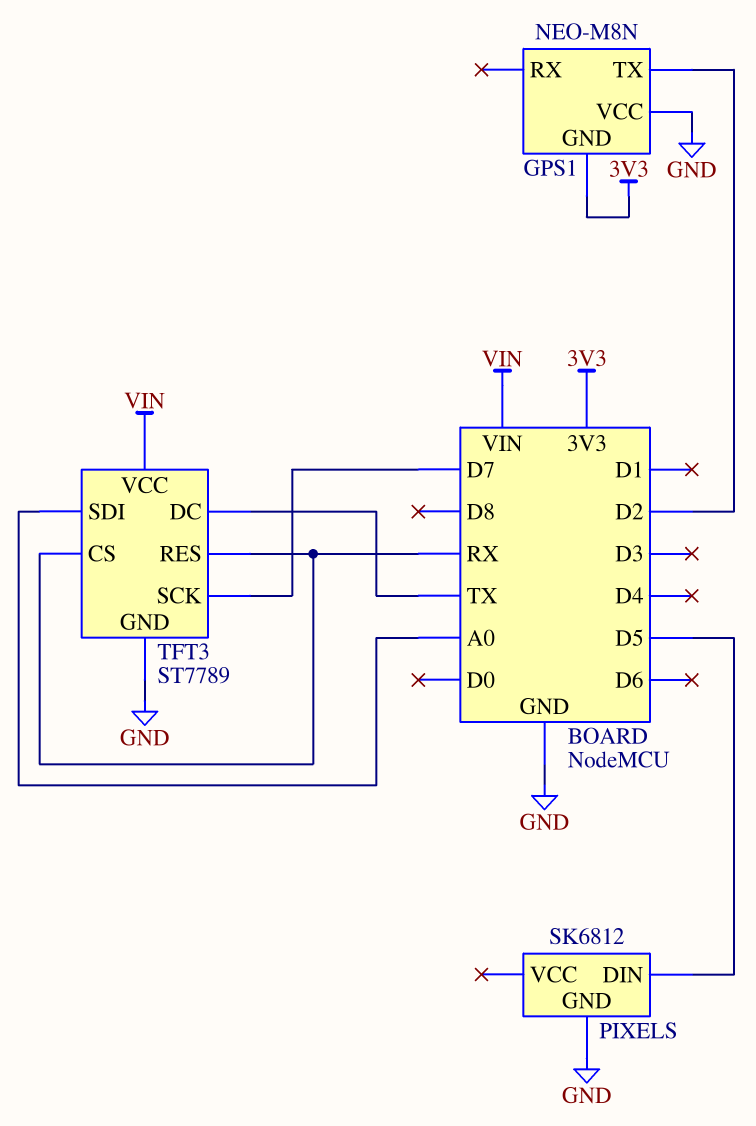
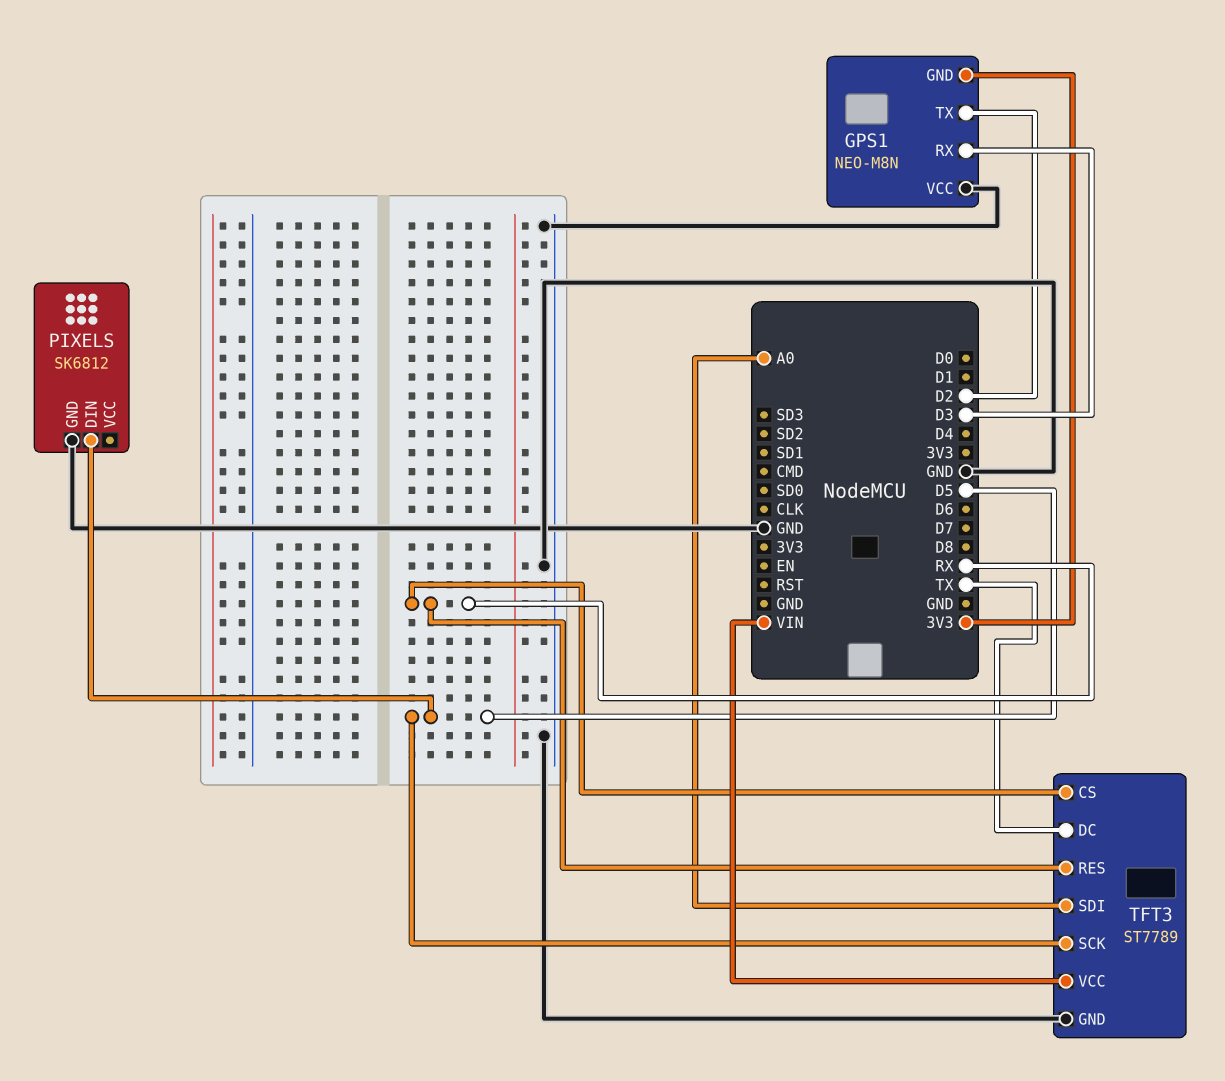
GPS1 pin RX: none -> D3
TFT3 pin SCK: D7 -> D5

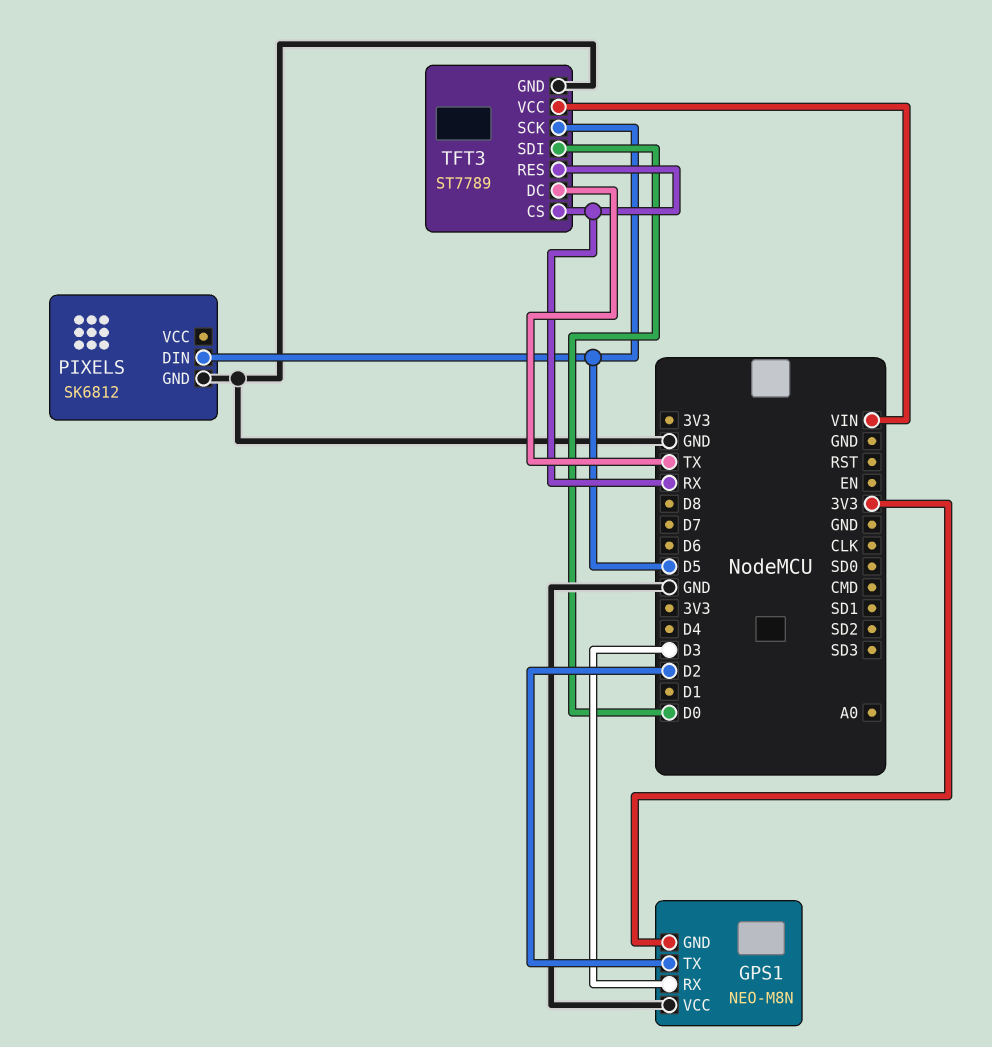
TFT3 pin SDI: A0 -> D0

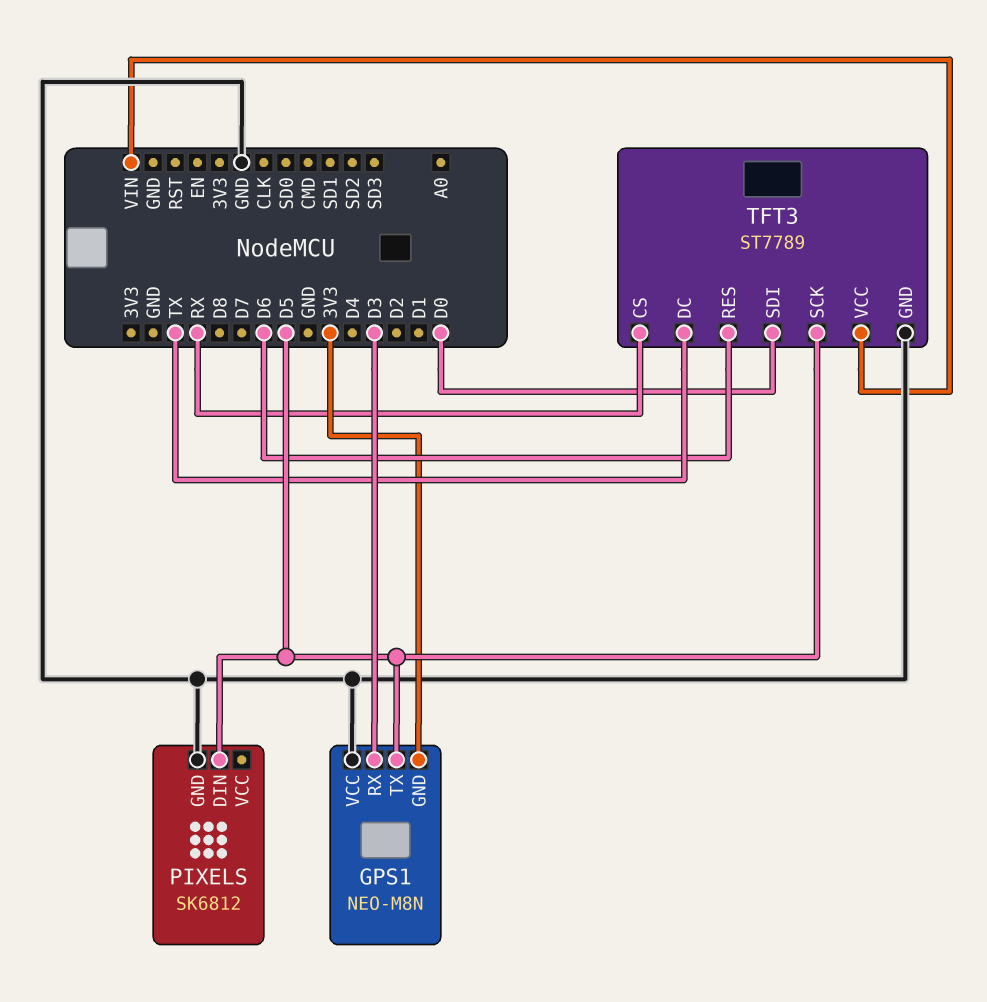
GPS1 pin TX: D2 -> D5
TFT3 pin RES: RX -> D6

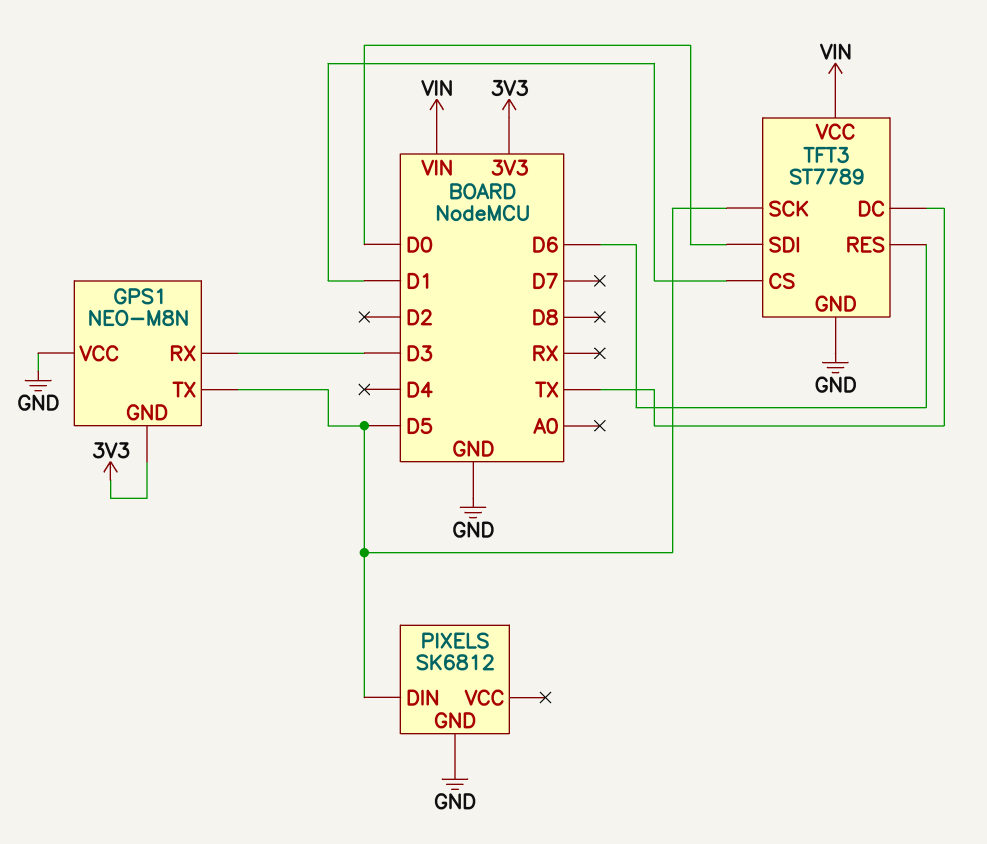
TFT3 pin CS: RX -> D1

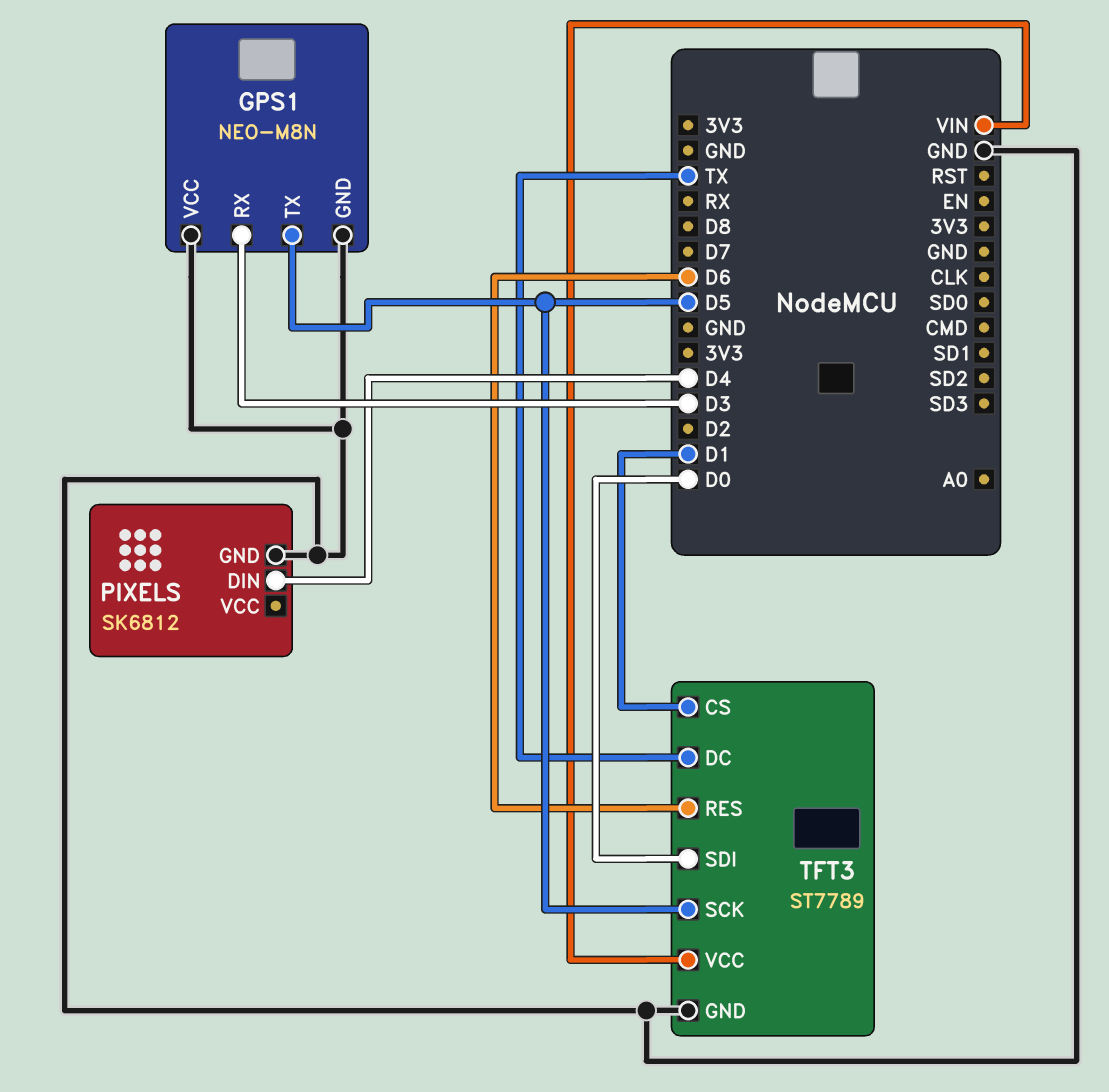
GPS1 pin GND: 3V3 -> GND
PIXELS pin DIN: D5 -> D4

